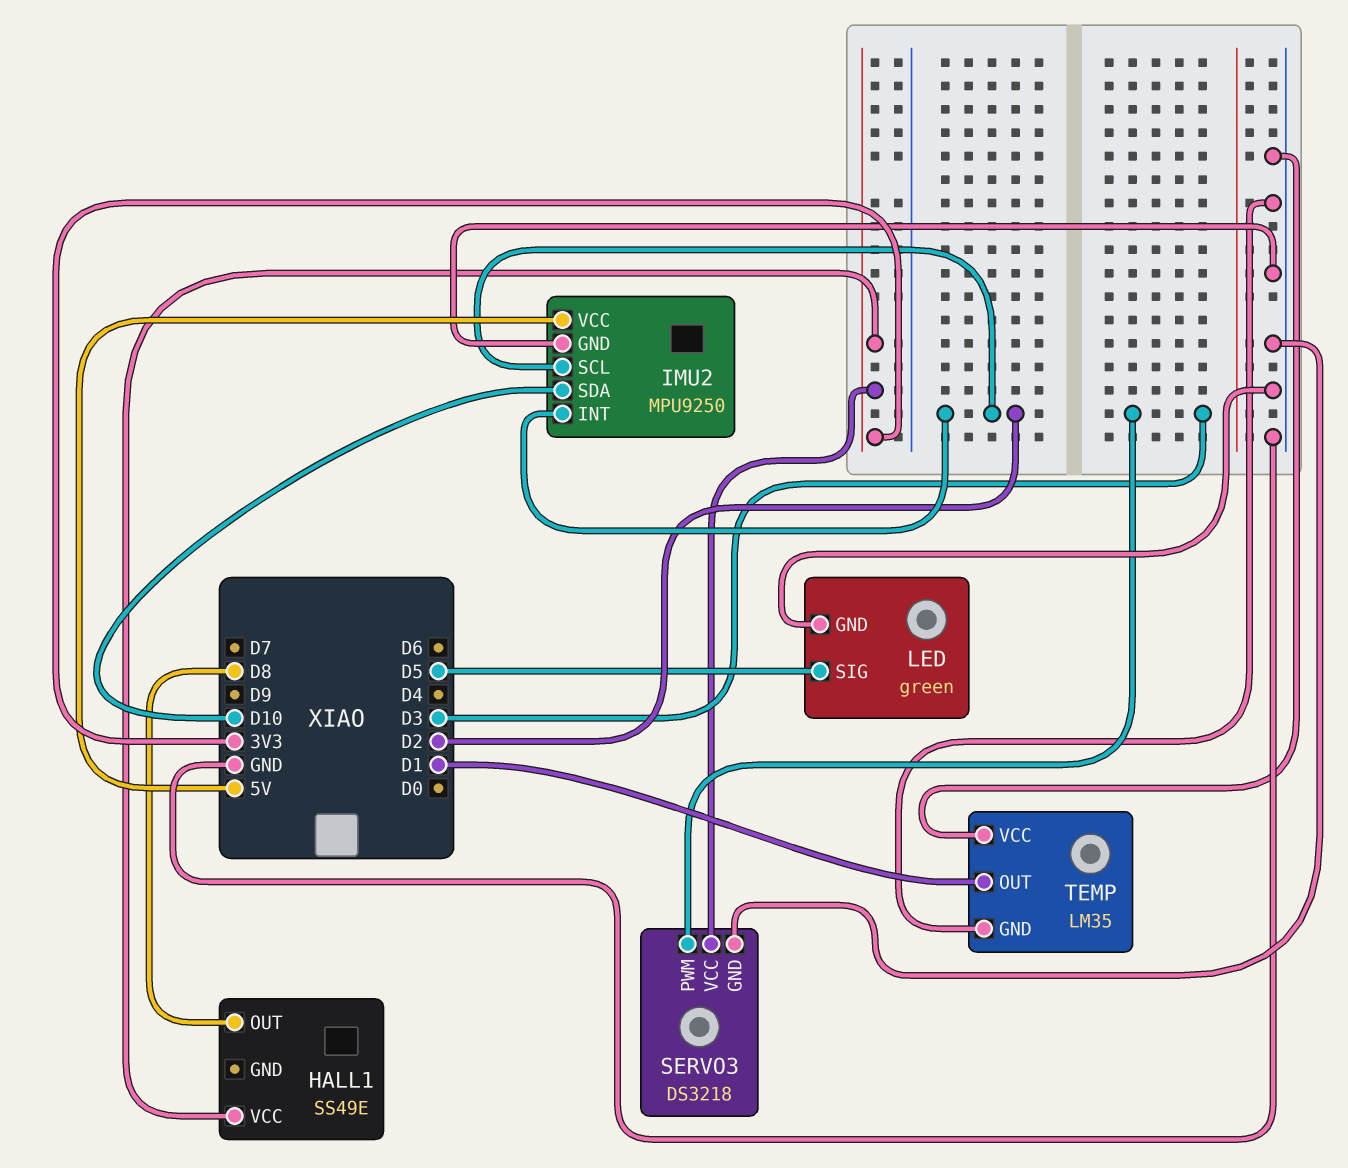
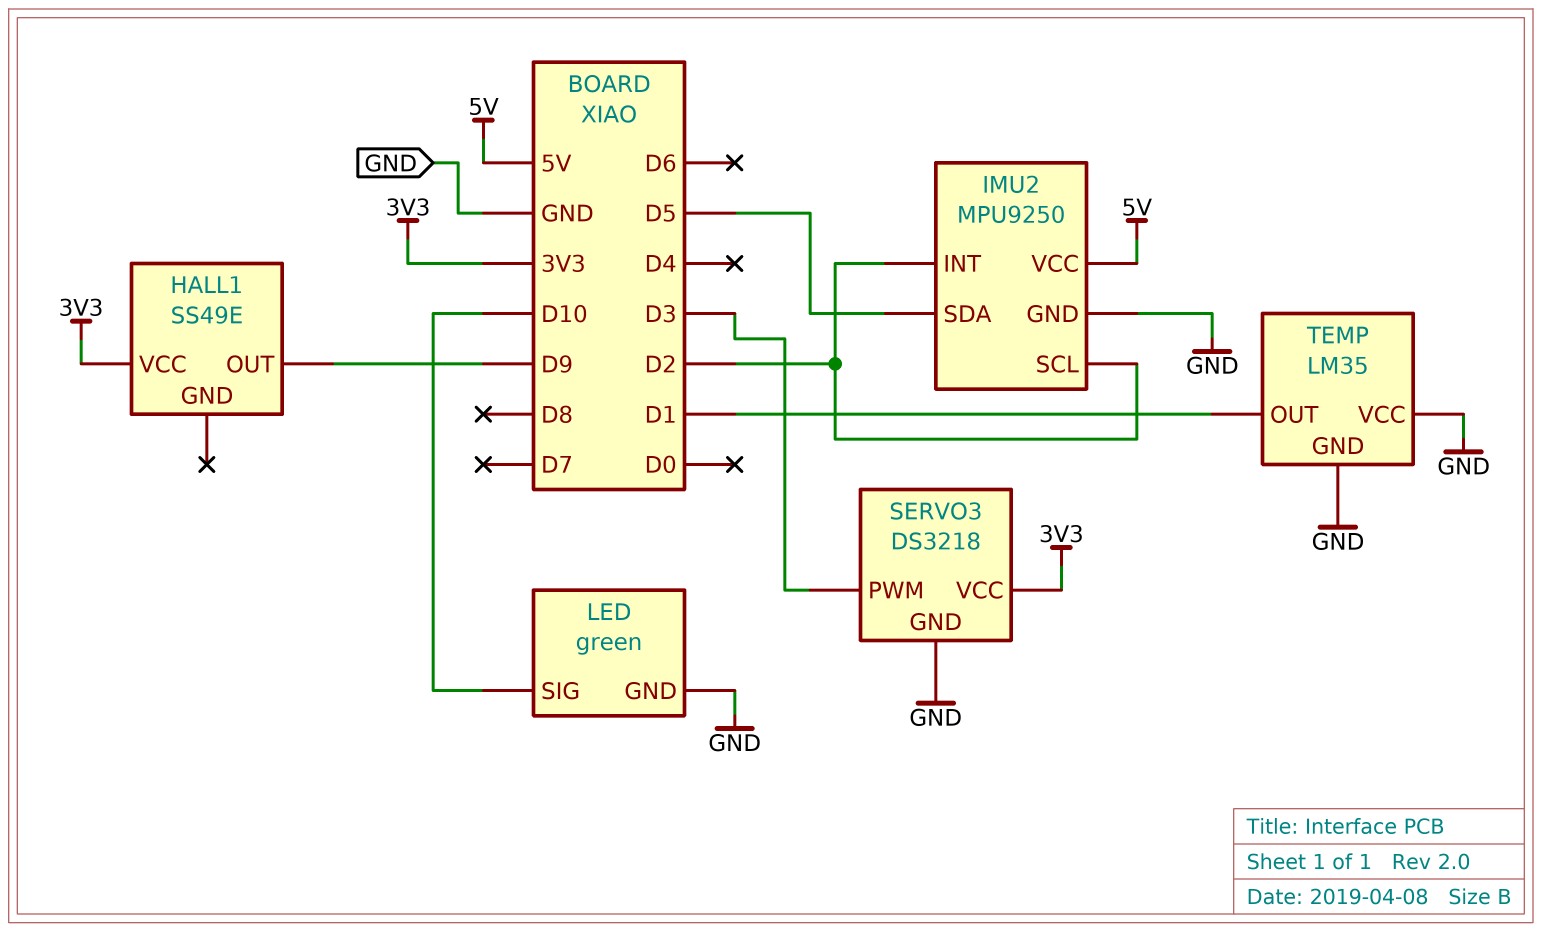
HALL1 pin OUT: D8 -> D9
IMU2 pin SDA: D10 -> D5
LED pin SIG: D5 -> D10

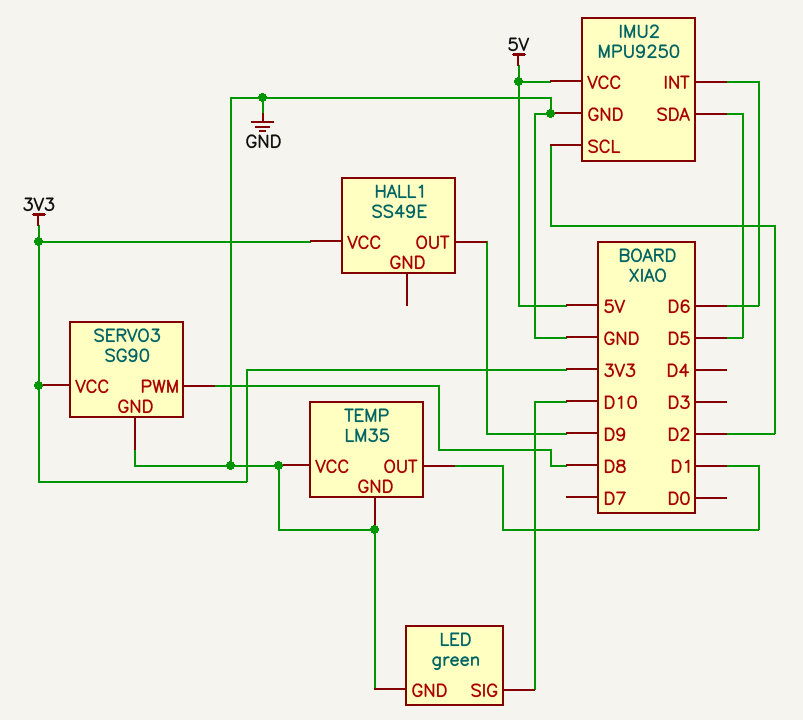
IMU2 pin INT: D2 -> D6
SERVO3: DS3218 -> SG90
SERVO3 pin PWM: D3 -> D8

